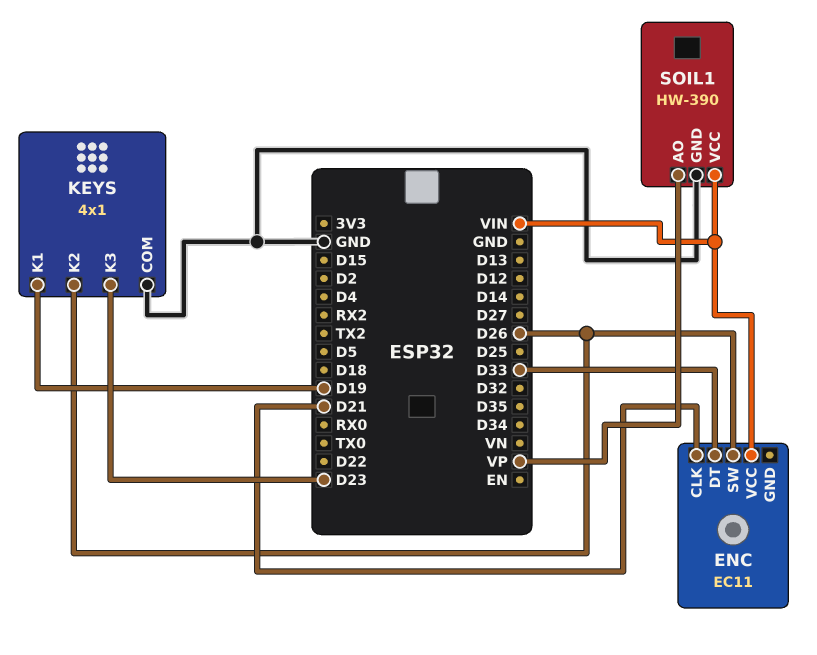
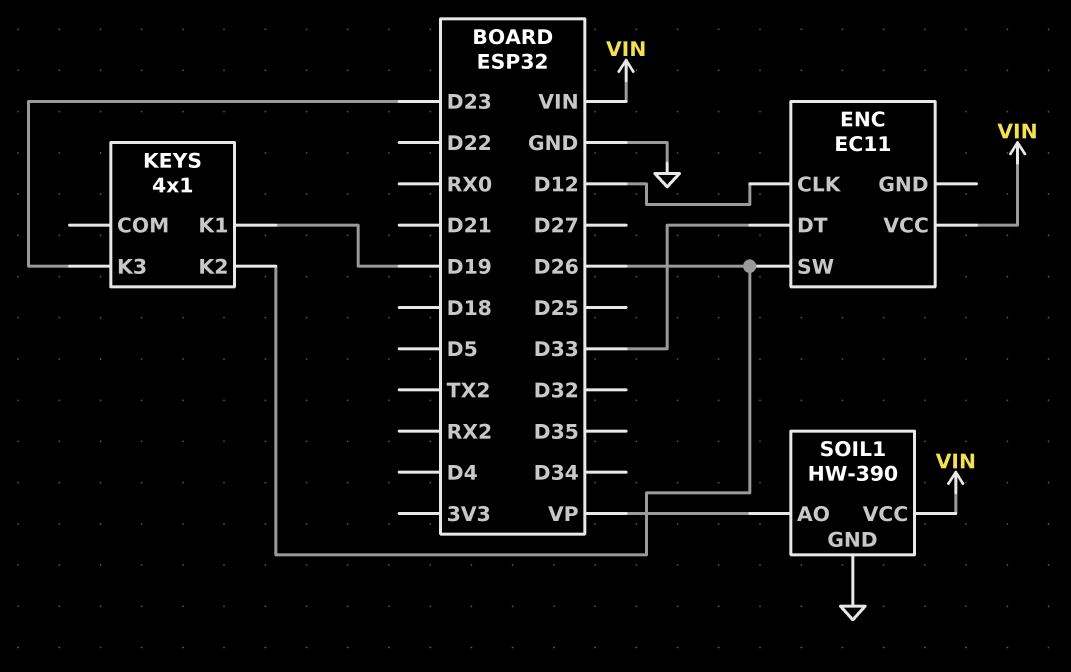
ENC pin CLK: D21 -> D12
KEYS pin COM: GND -> none

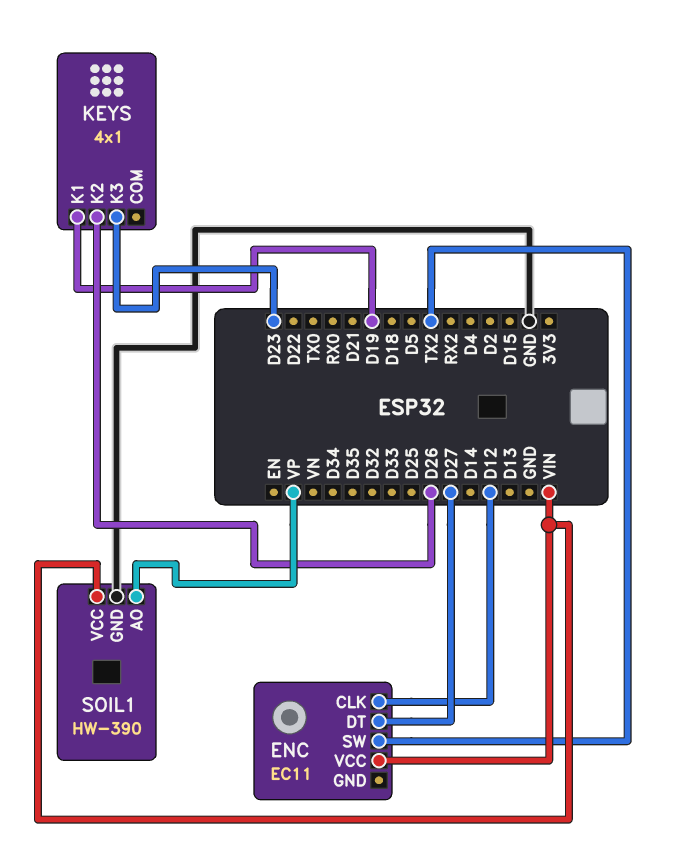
ENC pin DT: D33 -> D27
ENC pin SW: D26 -> TX2

